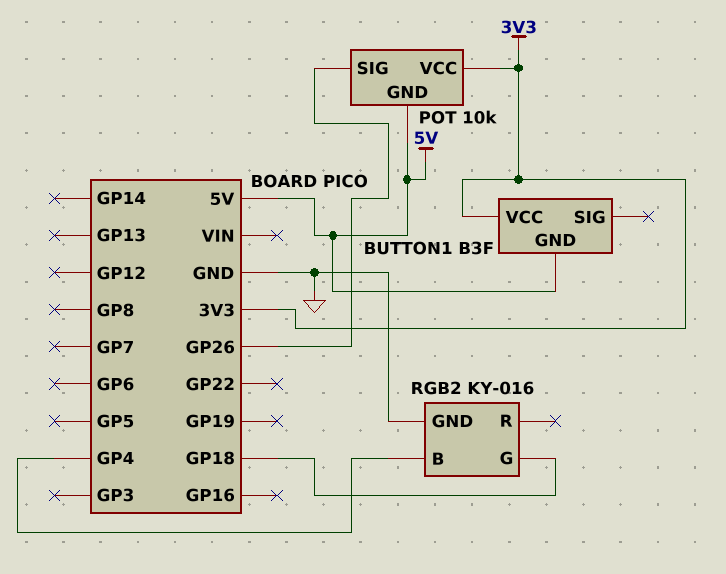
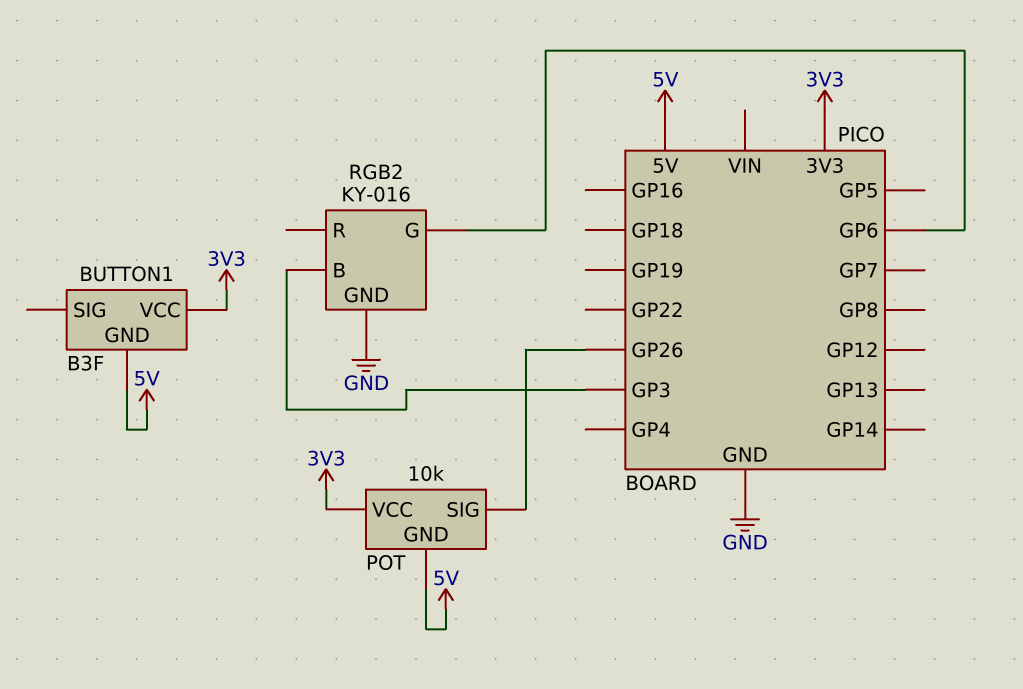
RGB2 pin B: GP4 -> GP3
RGB2 pin G: GP18 -> GP6

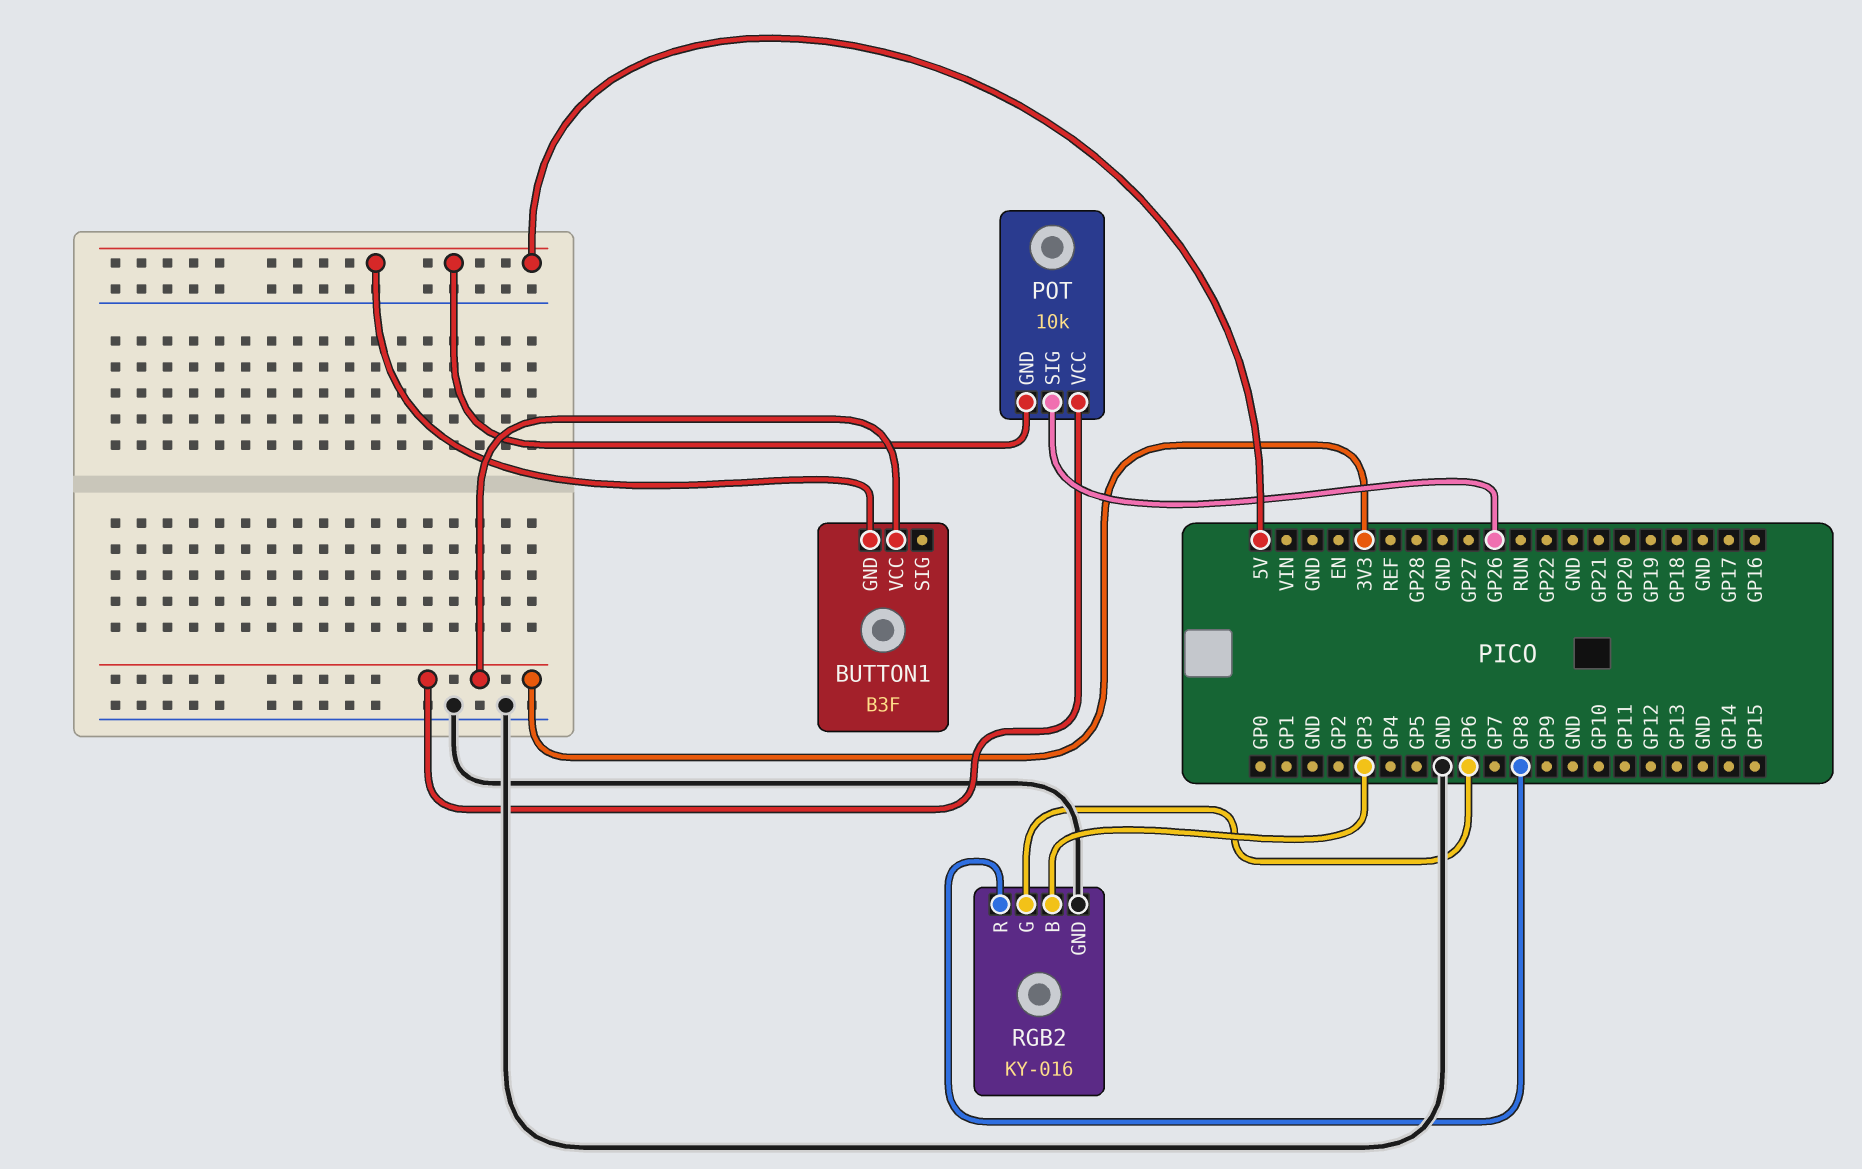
RGB2 pin R: none -> GP8

